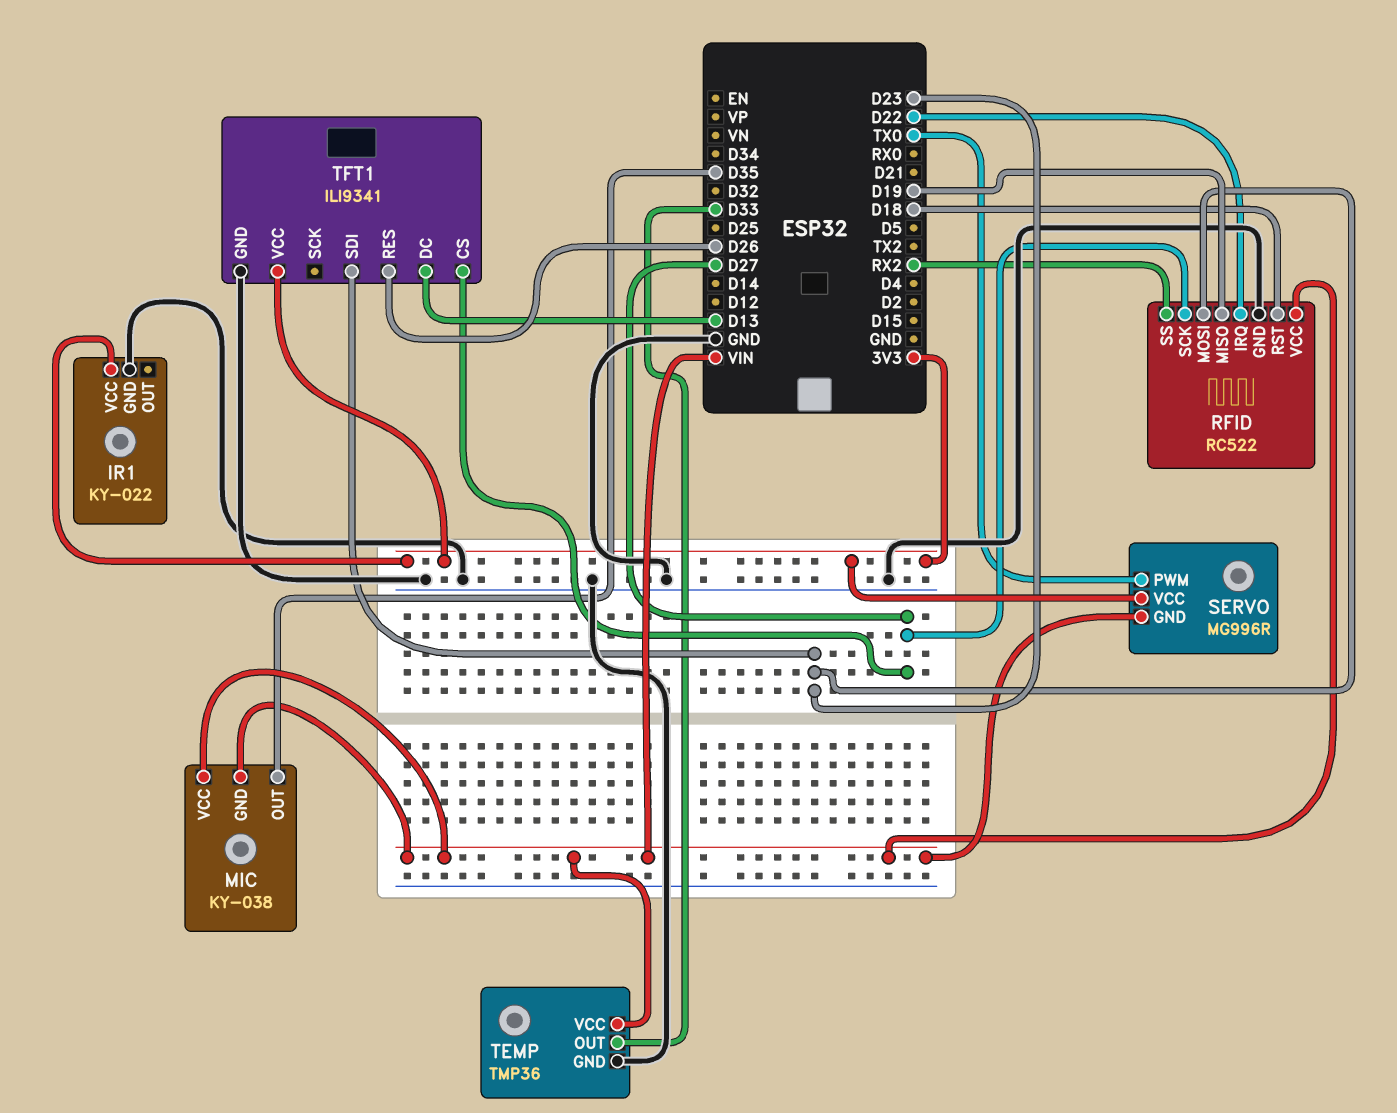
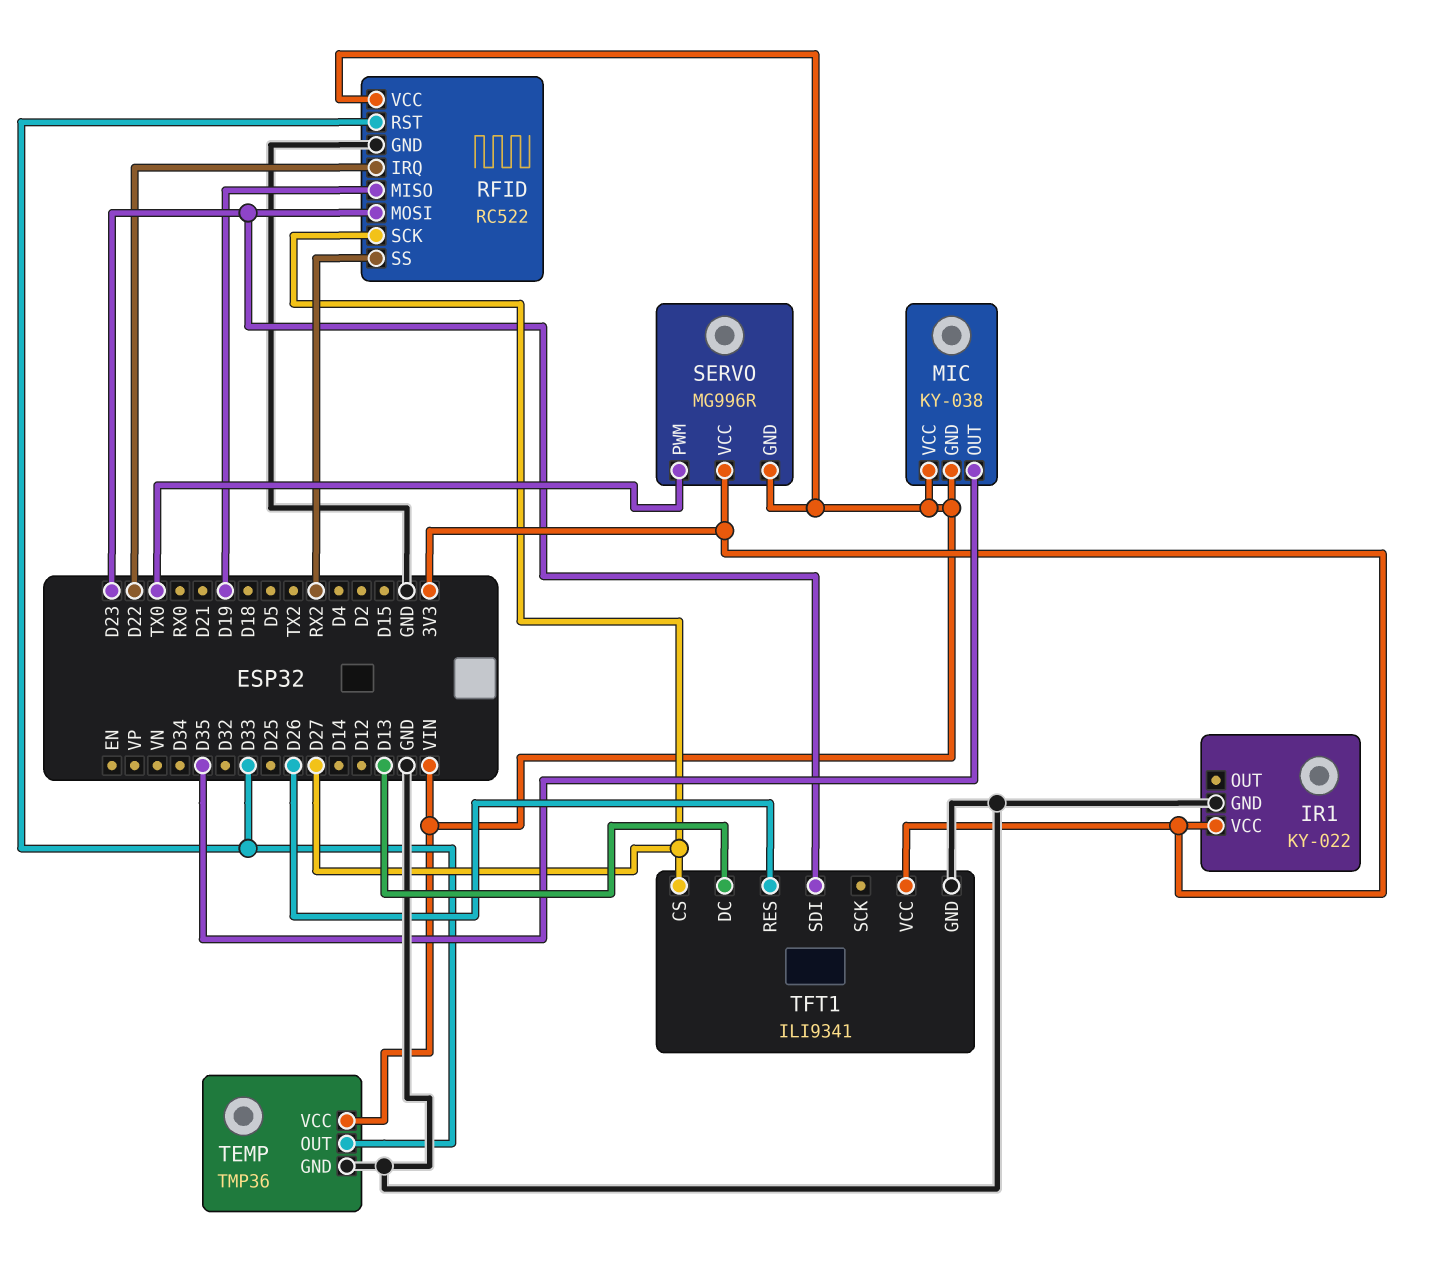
RFID pin RST: D18 -> D33

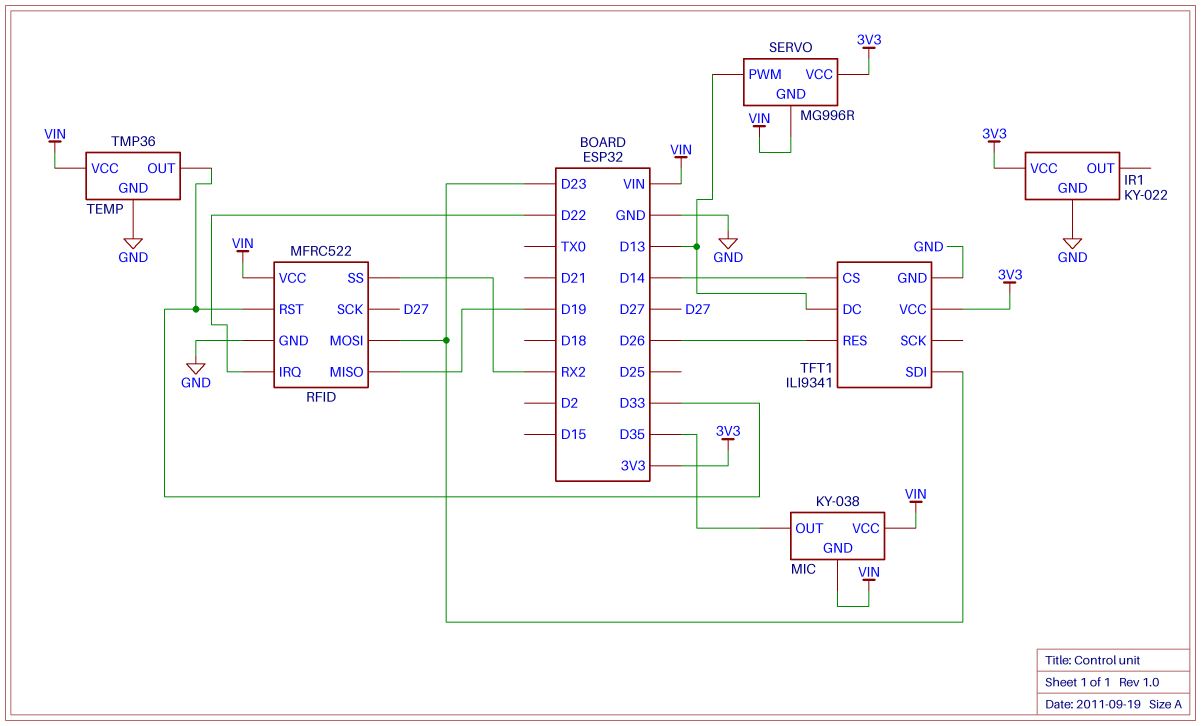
RFID: RC522 -> MFRC522
SERVO pin PWM: TX0 -> D13
TFT1 pin CS: D27 -> D14

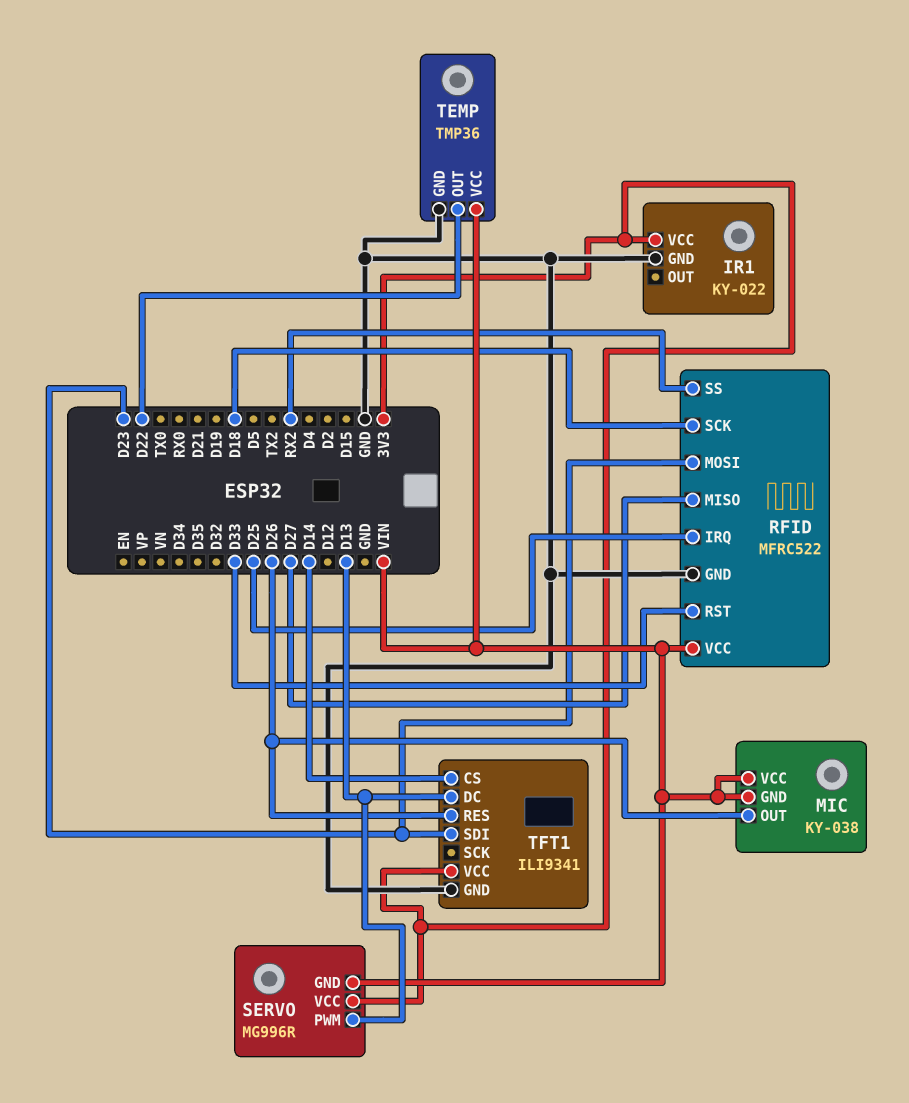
MIC pin OUT: D35 -> D26
RFID pin IRQ: D22 -> D25
RFID pin MISO: D19 -> D27
RFID pin SCK: D27 -> D18
TEMP pin OUT: D33 -> D22

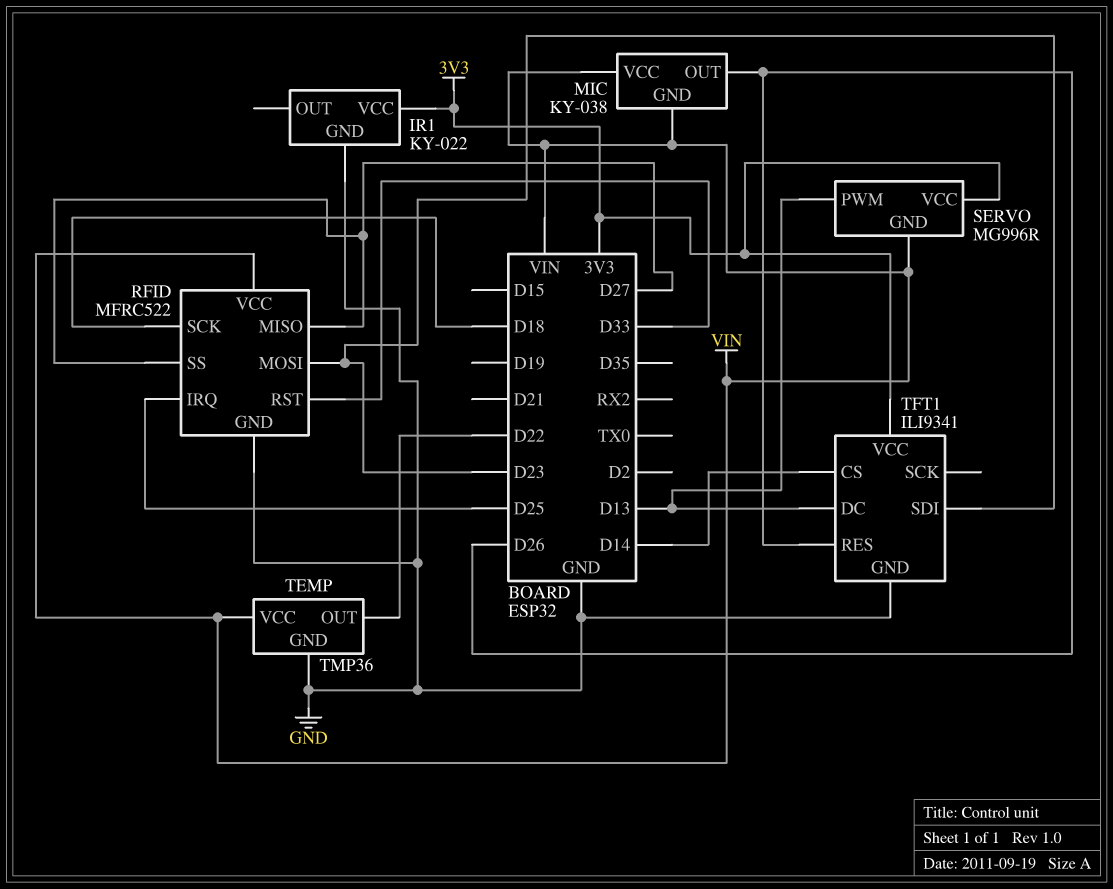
RFID pin SS: RX2 -> D27

